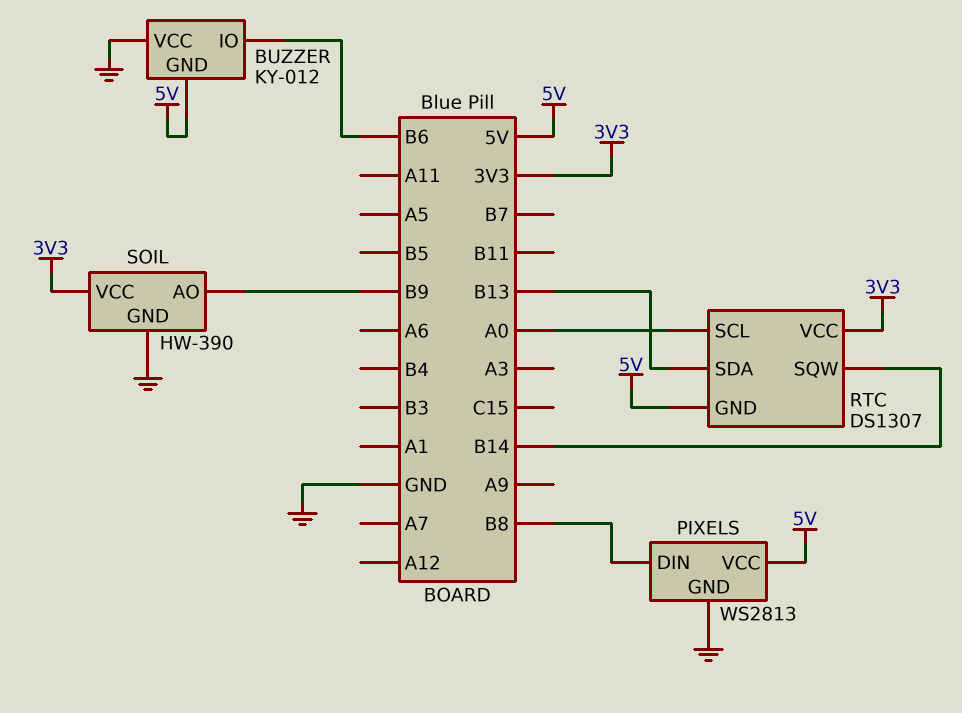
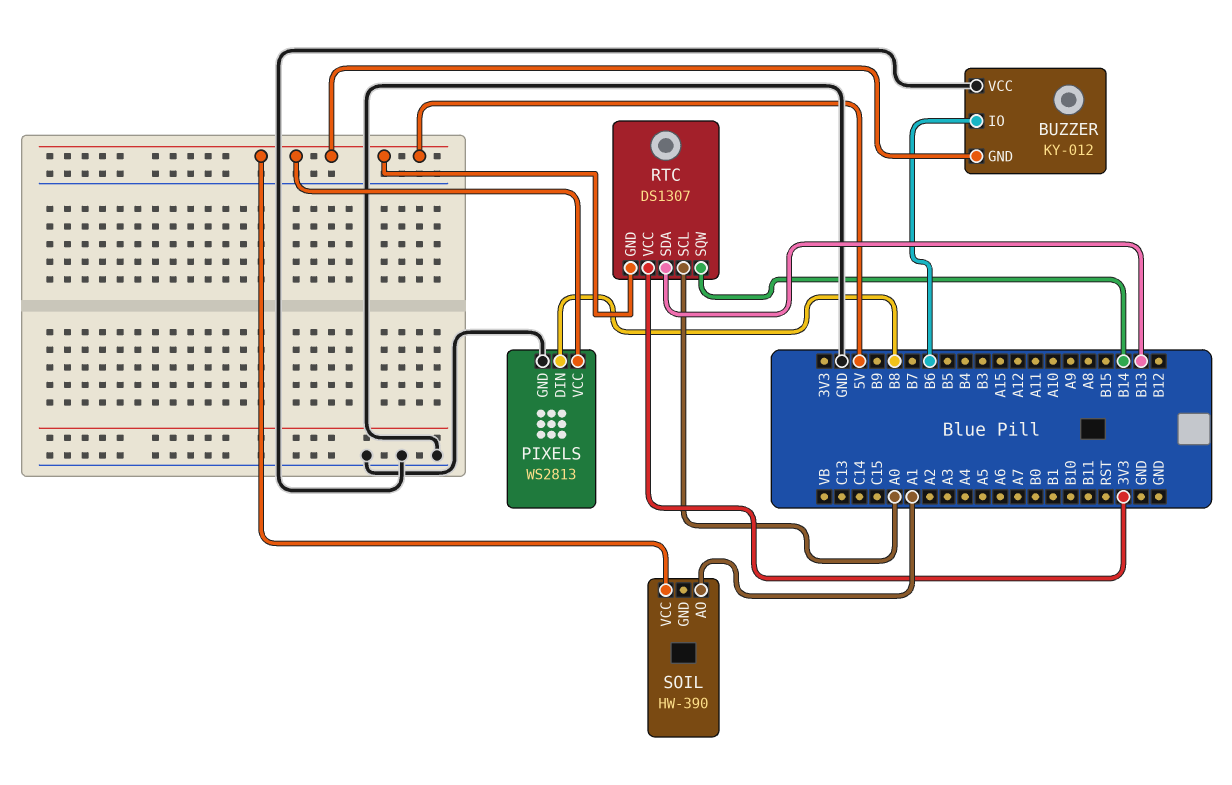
SOIL pin AO: B9 -> A1
SOIL pin GND: GND -> none
SOIL pin VCC: 3V3 -> 5V

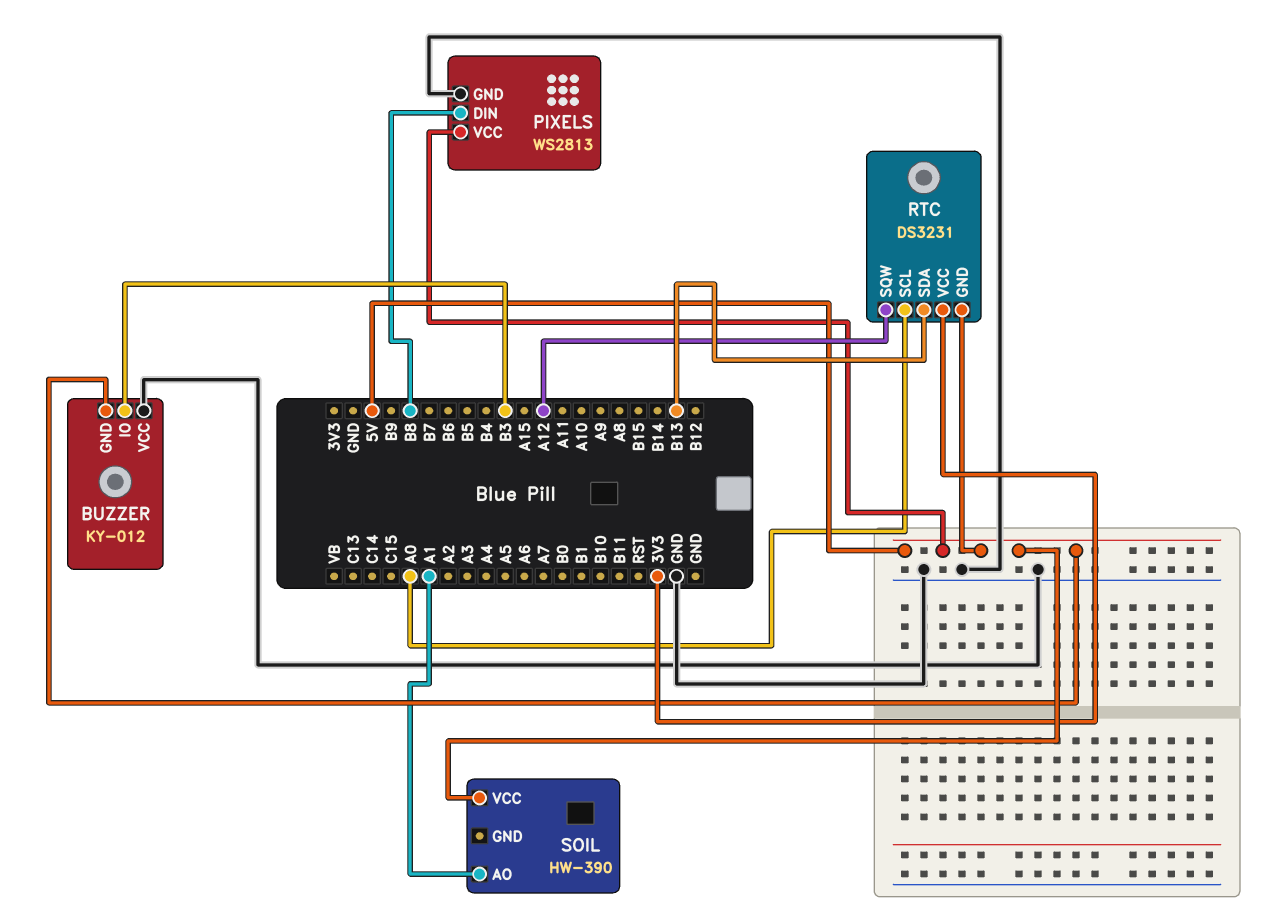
BUZZER pin IO: B6 -> B3
RTC: DS1307 -> DS3231
RTC pin SQW: B14 -> A12

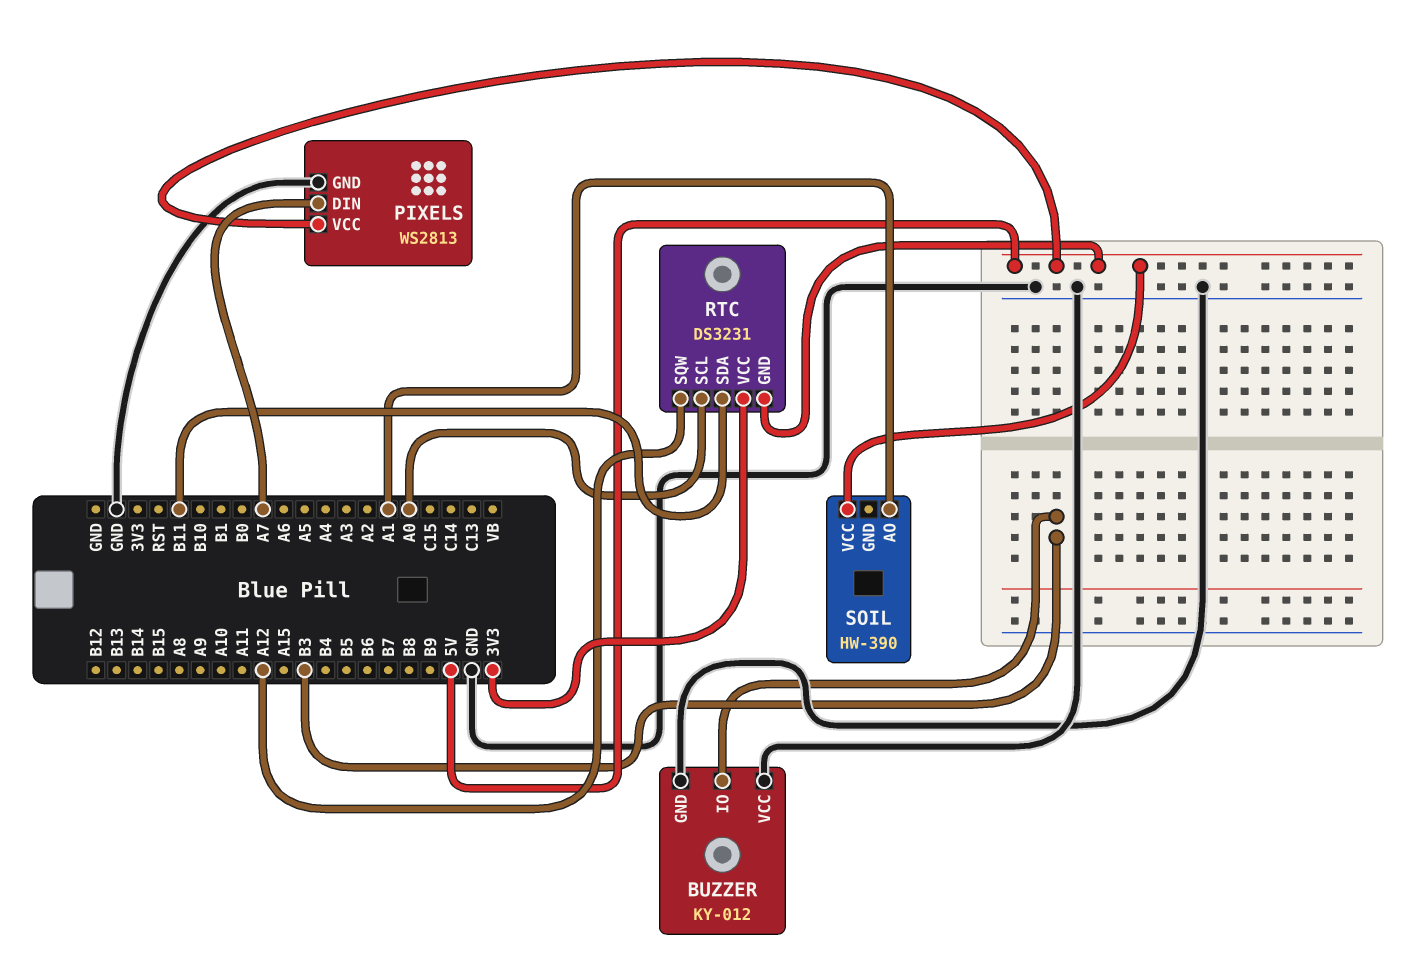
BUZZER pin GND: 5V -> GND
PIXELS pin DIN: B8 -> A7
RTC pin SDA: B13 -> B11

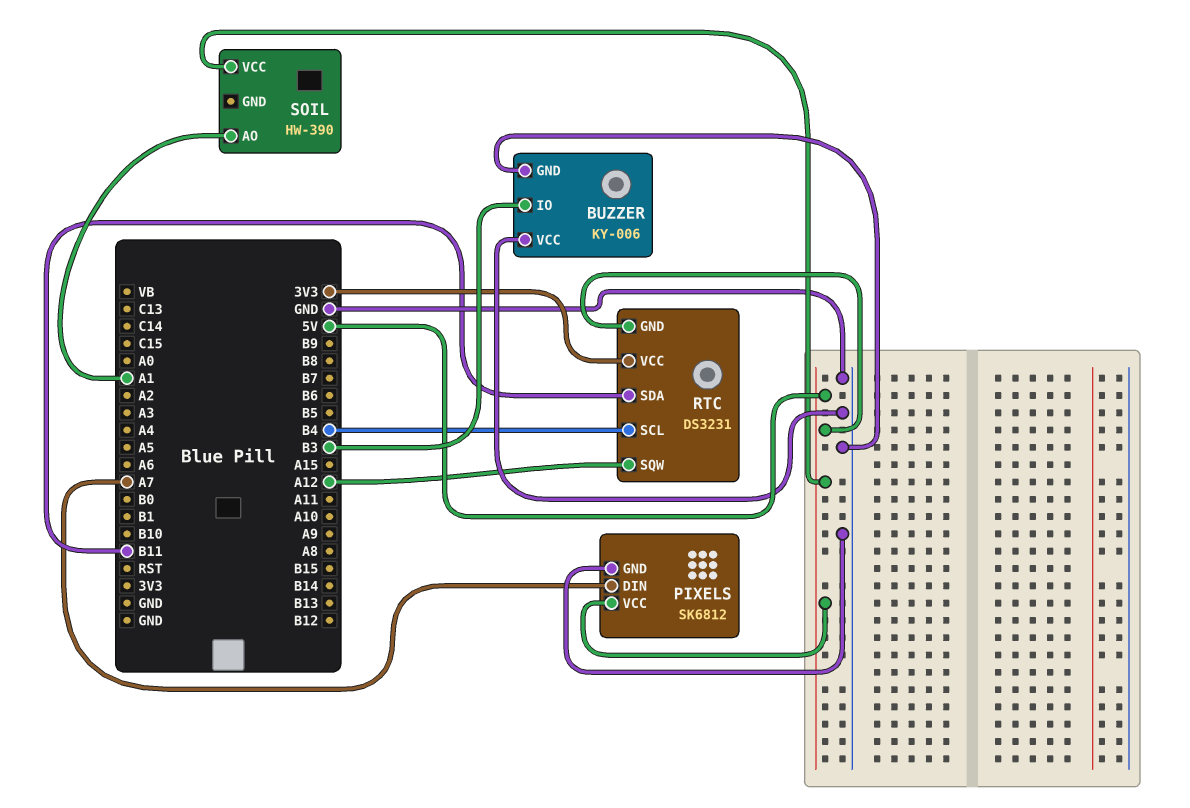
BUZZER: KY-012 -> KY-006
PIXELS: WS2813 -> SK6812
RTC pin SCL: A0 -> B4

